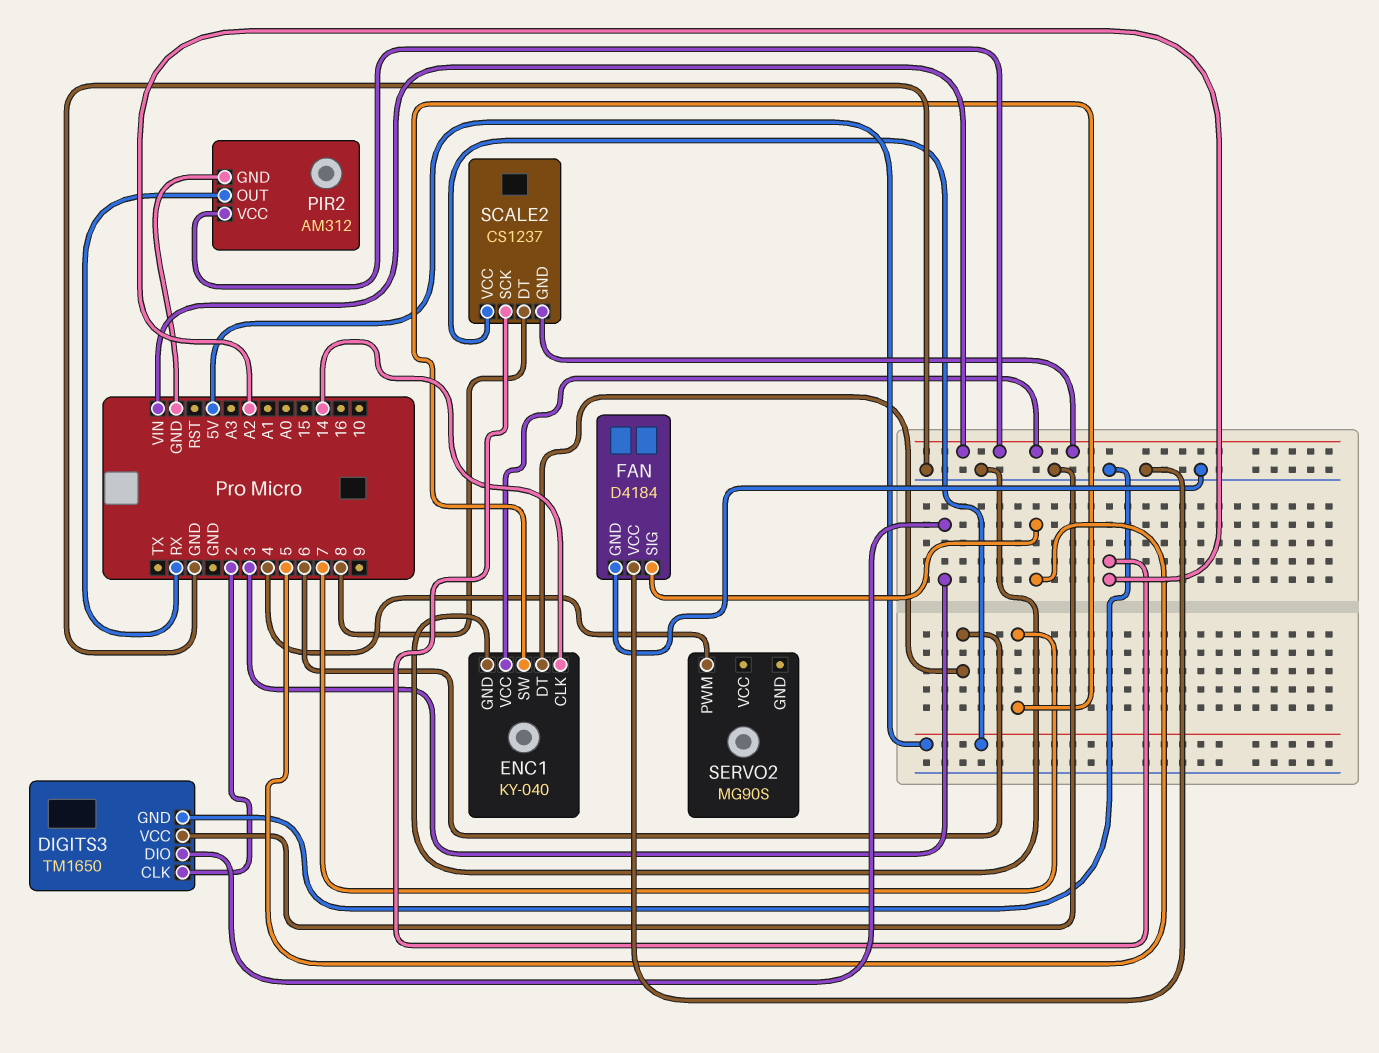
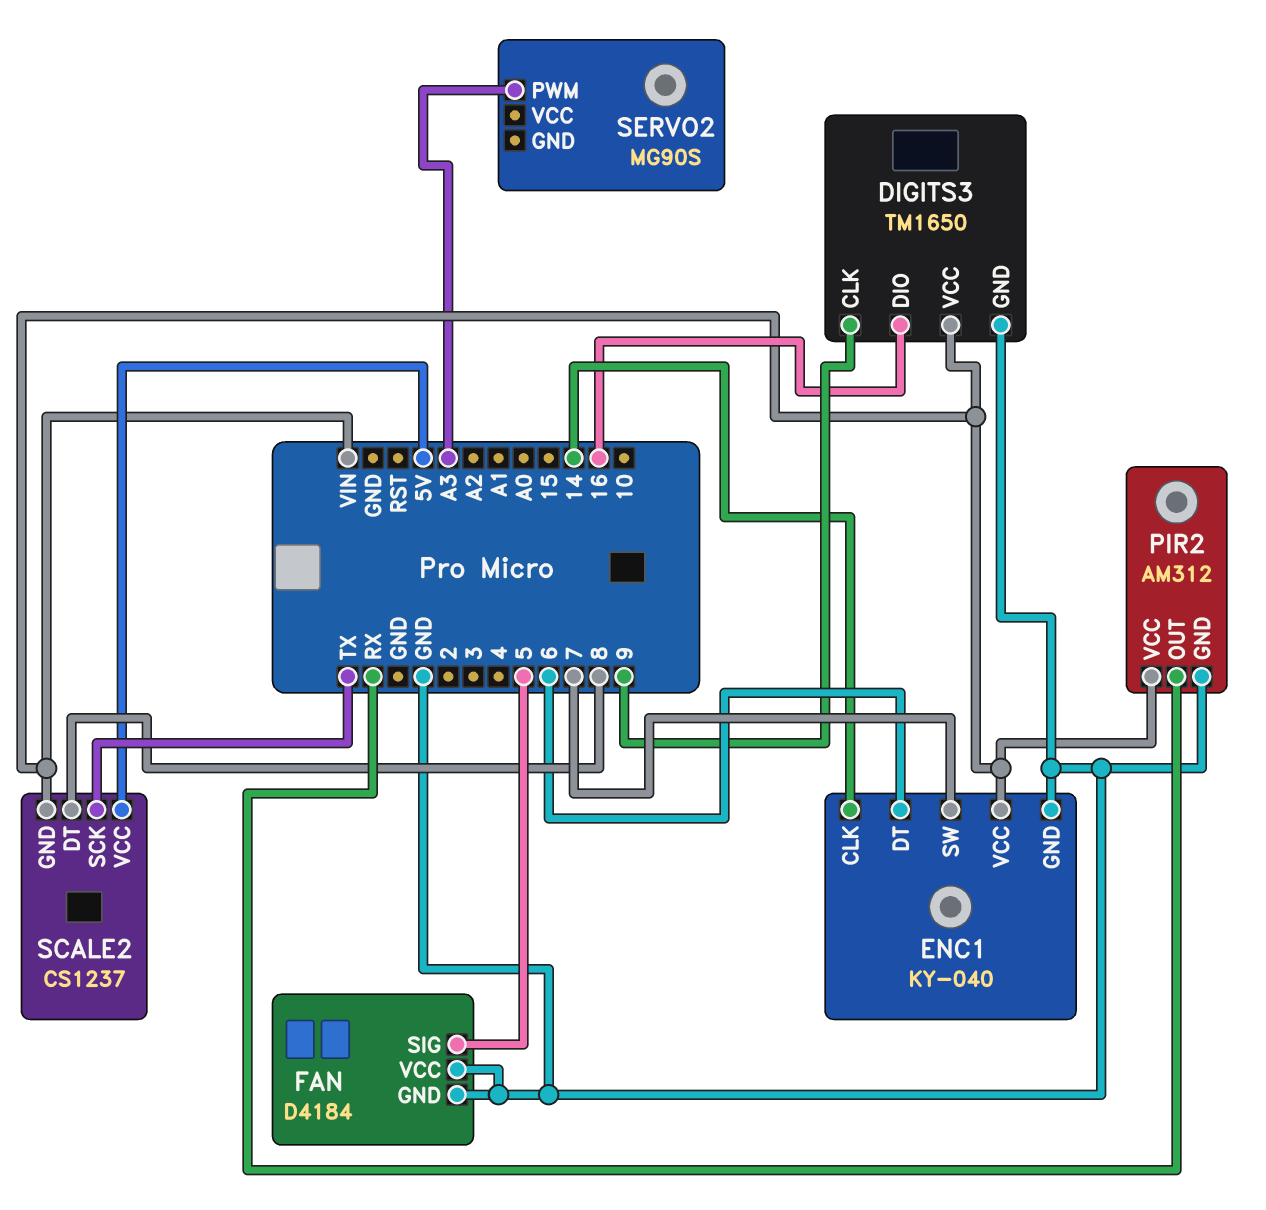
DIGITS3 pin CLK: 2 -> 9
DIGITS3 pin DIO: 3 -> 16
DIGITS3 pin VCC: GND -> VIN
SCALE2 pin SCK: A2 -> TX
SERVO2 pin PWM: 4 -> A3

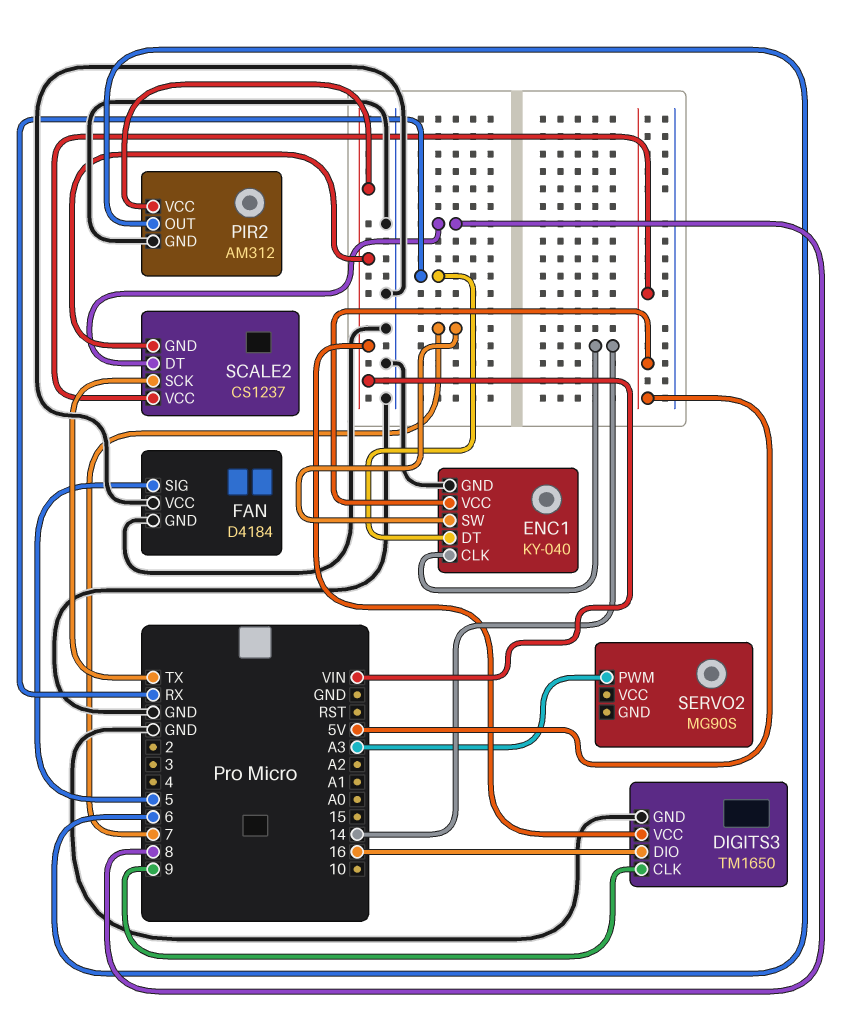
ENC1 pin DT: 6 -> RX
ENC1 pin VCC: VIN -> 5V
PIR2 pin OUT: RX -> 6

